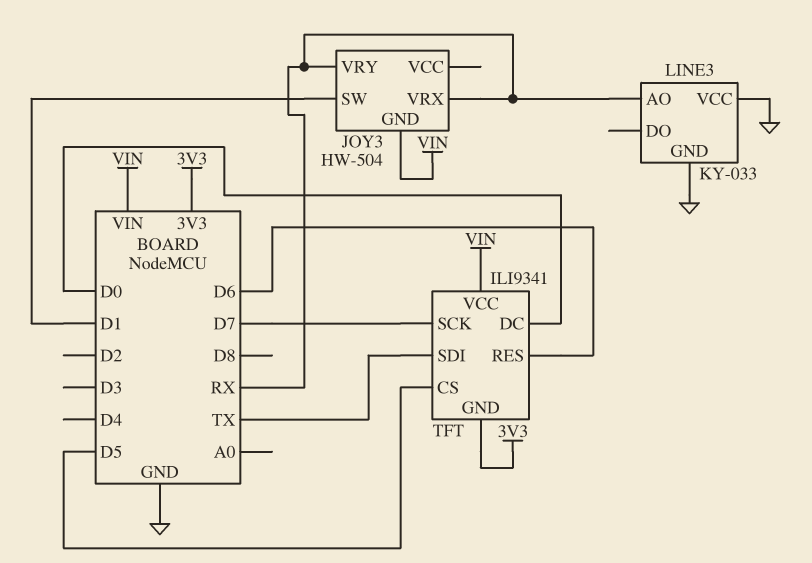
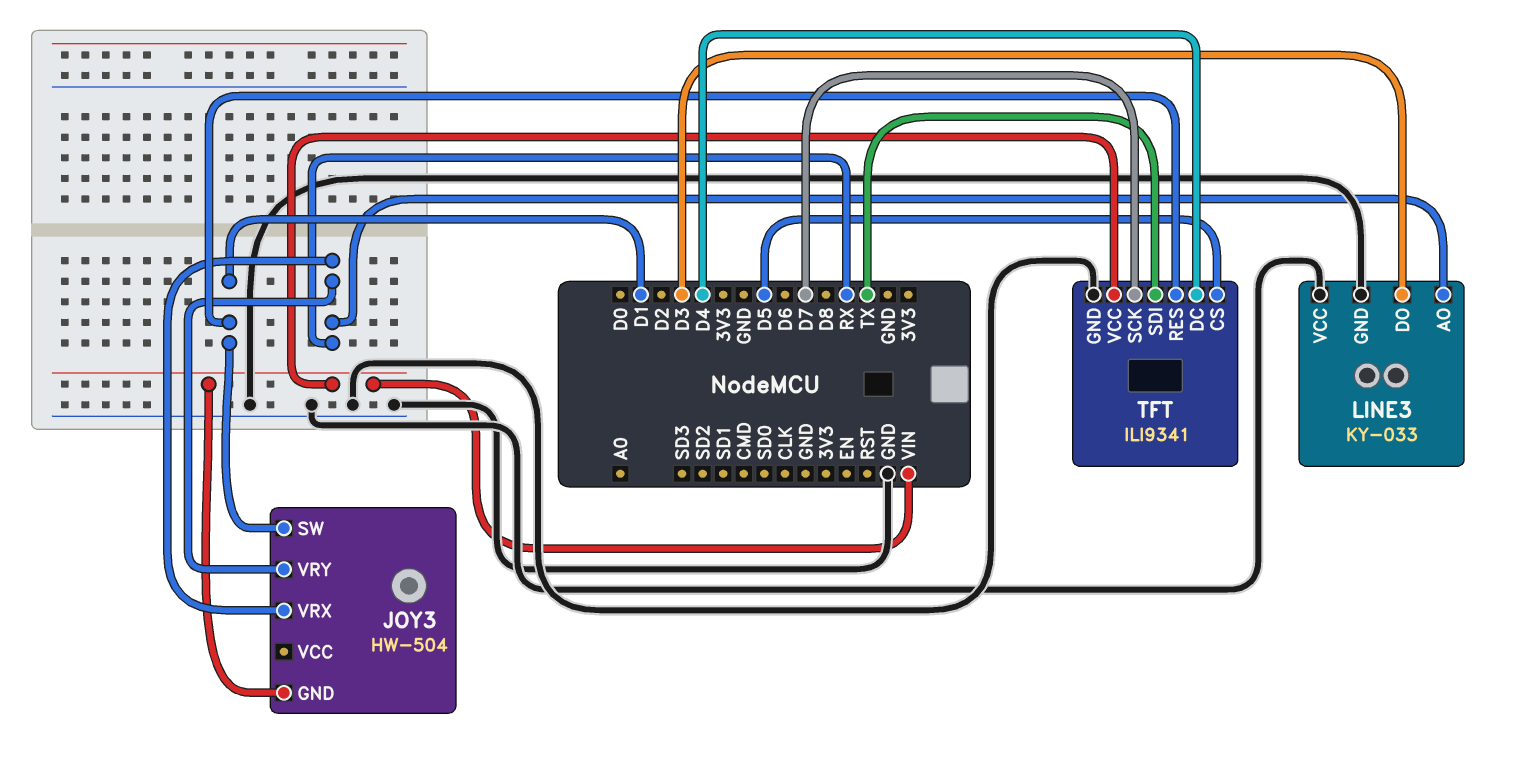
LINE3 pin DO: none -> D3
TFT pin DC: D0 -> D4
TFT pin GND: 3V3 -> GND
TFT pin RES: D6 -> D1

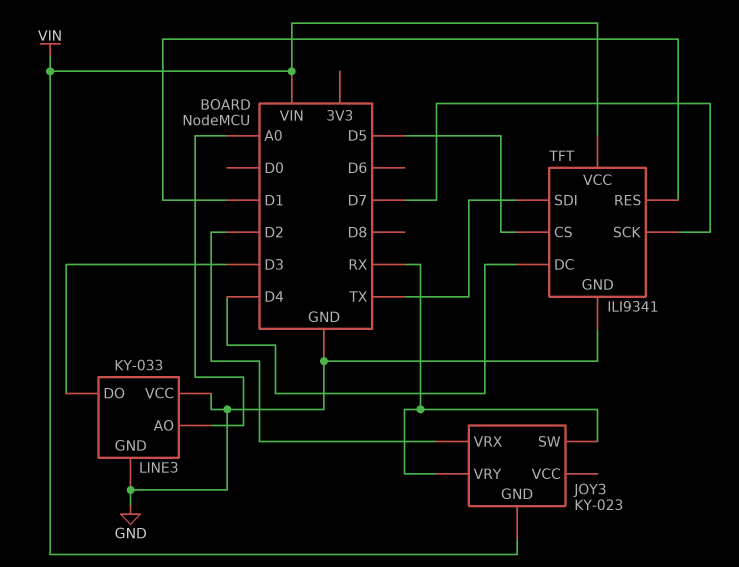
JOY3: HW-504 -> KY-023
JOY3 pin SW: D1 -> RX
JOY3 pin VRX: RX -> D2
LINE3 pin AO: RX -> A0

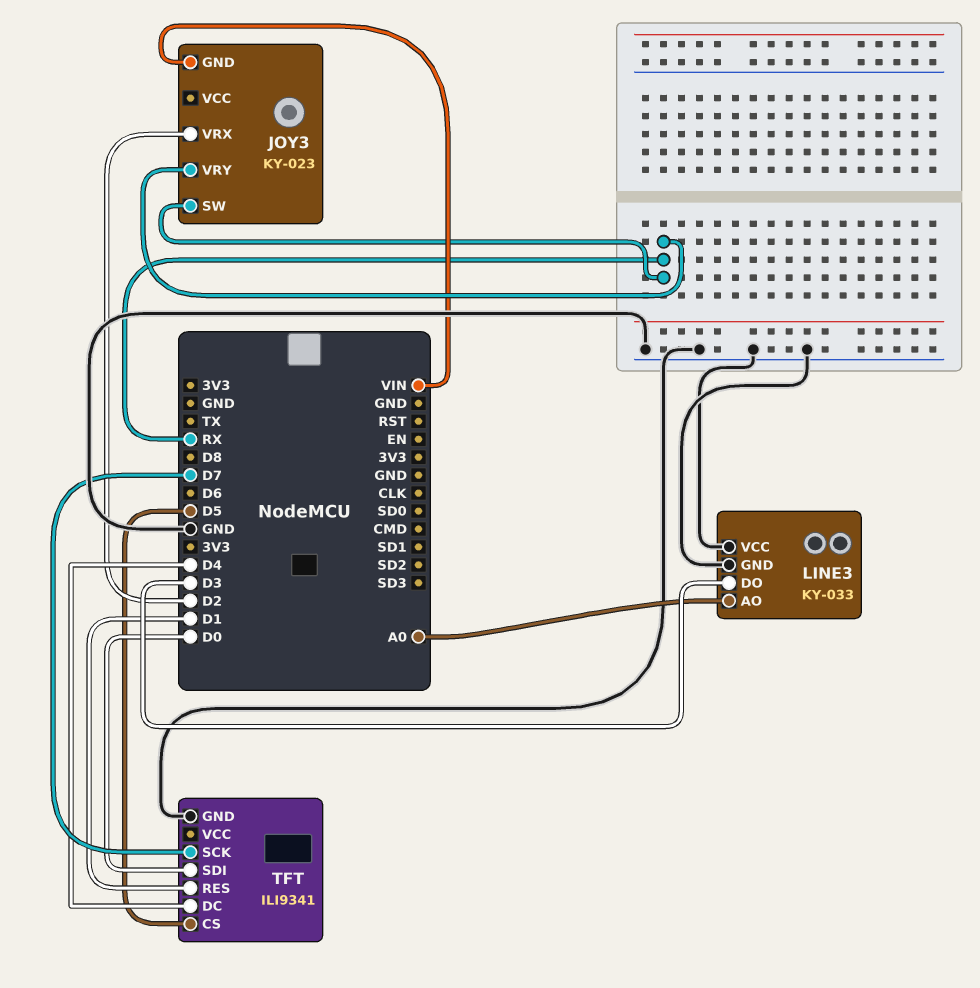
TFT pin SDI: TX -> D0
TFT pin VCC: VIN -> none

